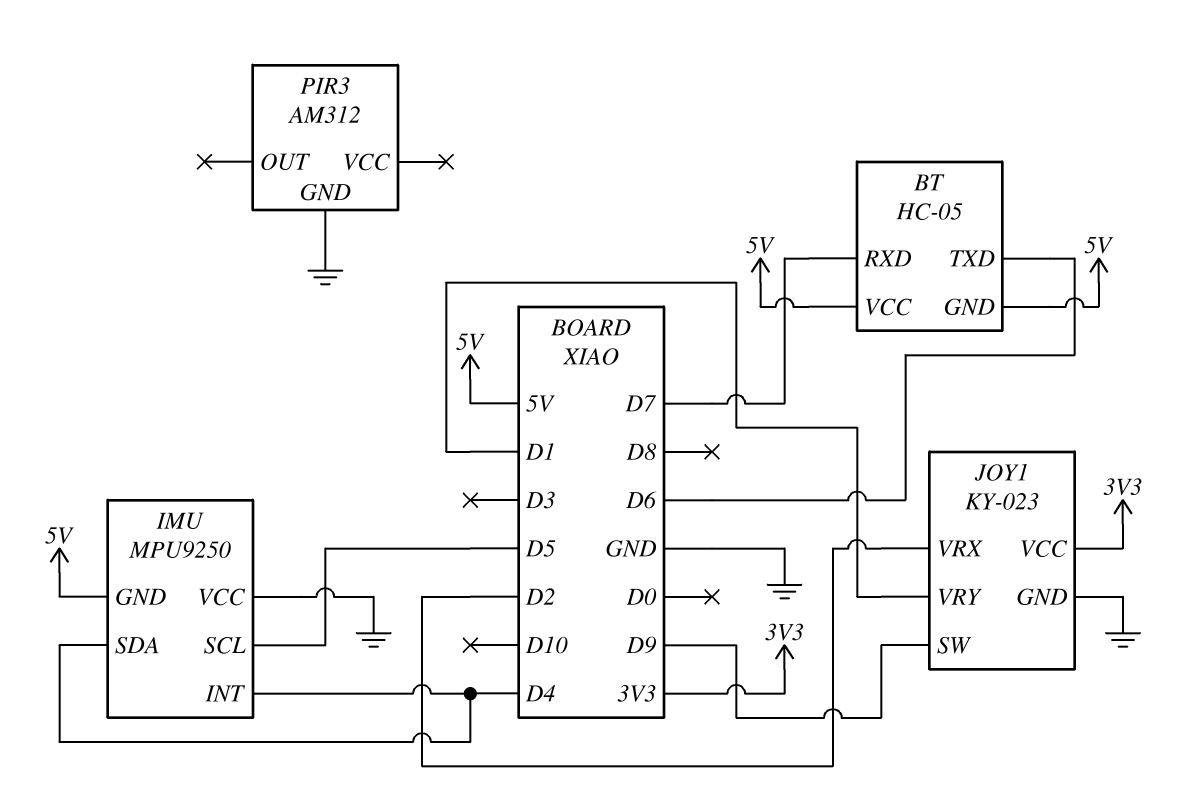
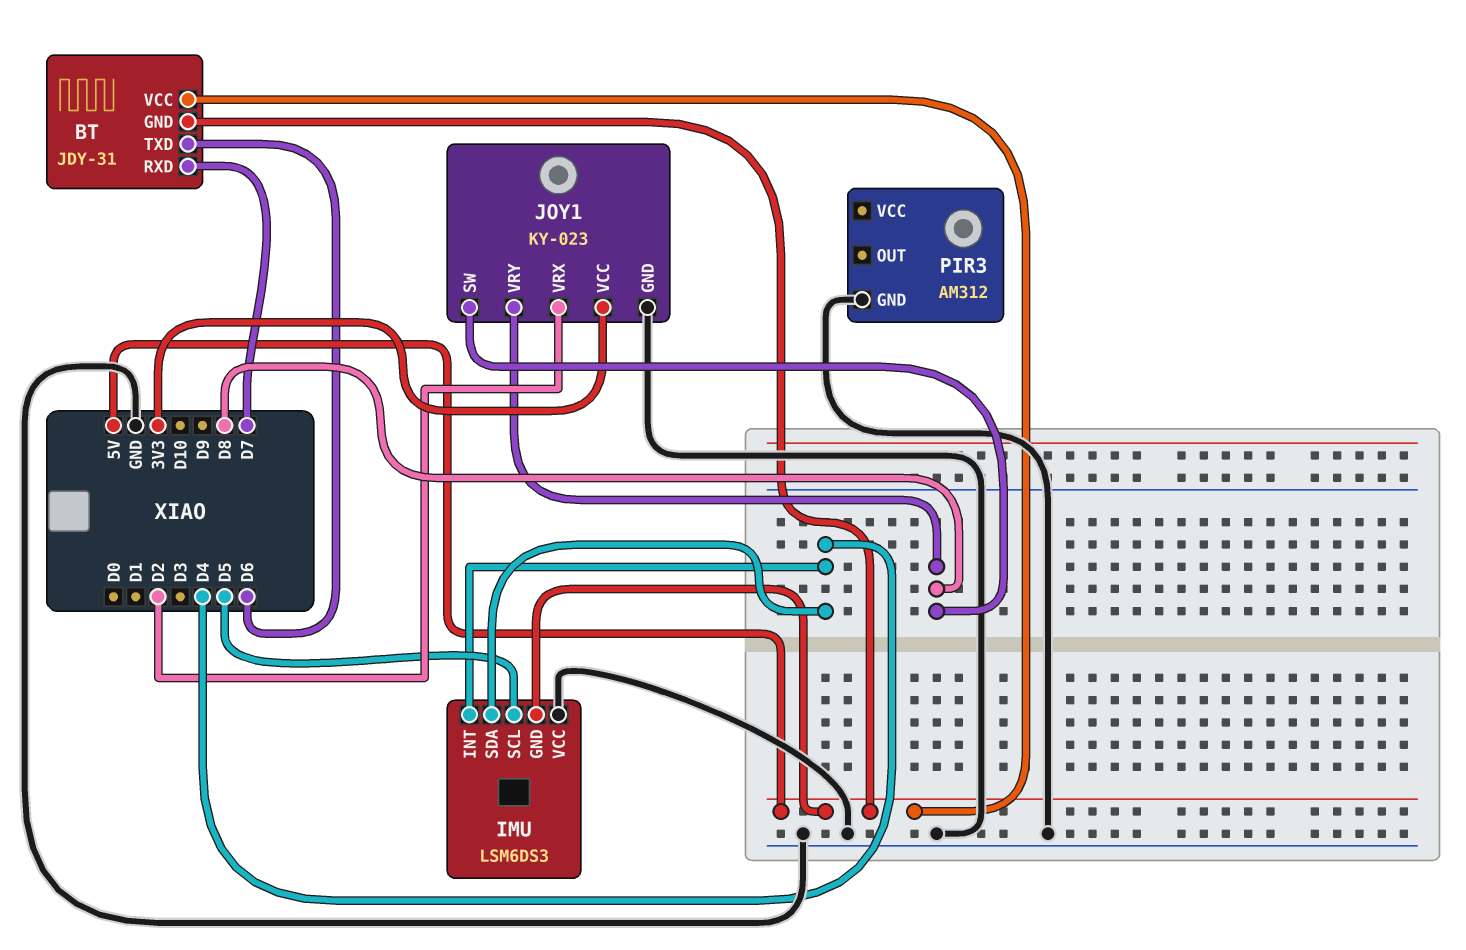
BT: HC-05 -> JDY-31
IMU: MPU9250 -> LSM6DS3
JOY1 pin SW: D9 -> D8
JOY1 pin VRY: D1 -> D8

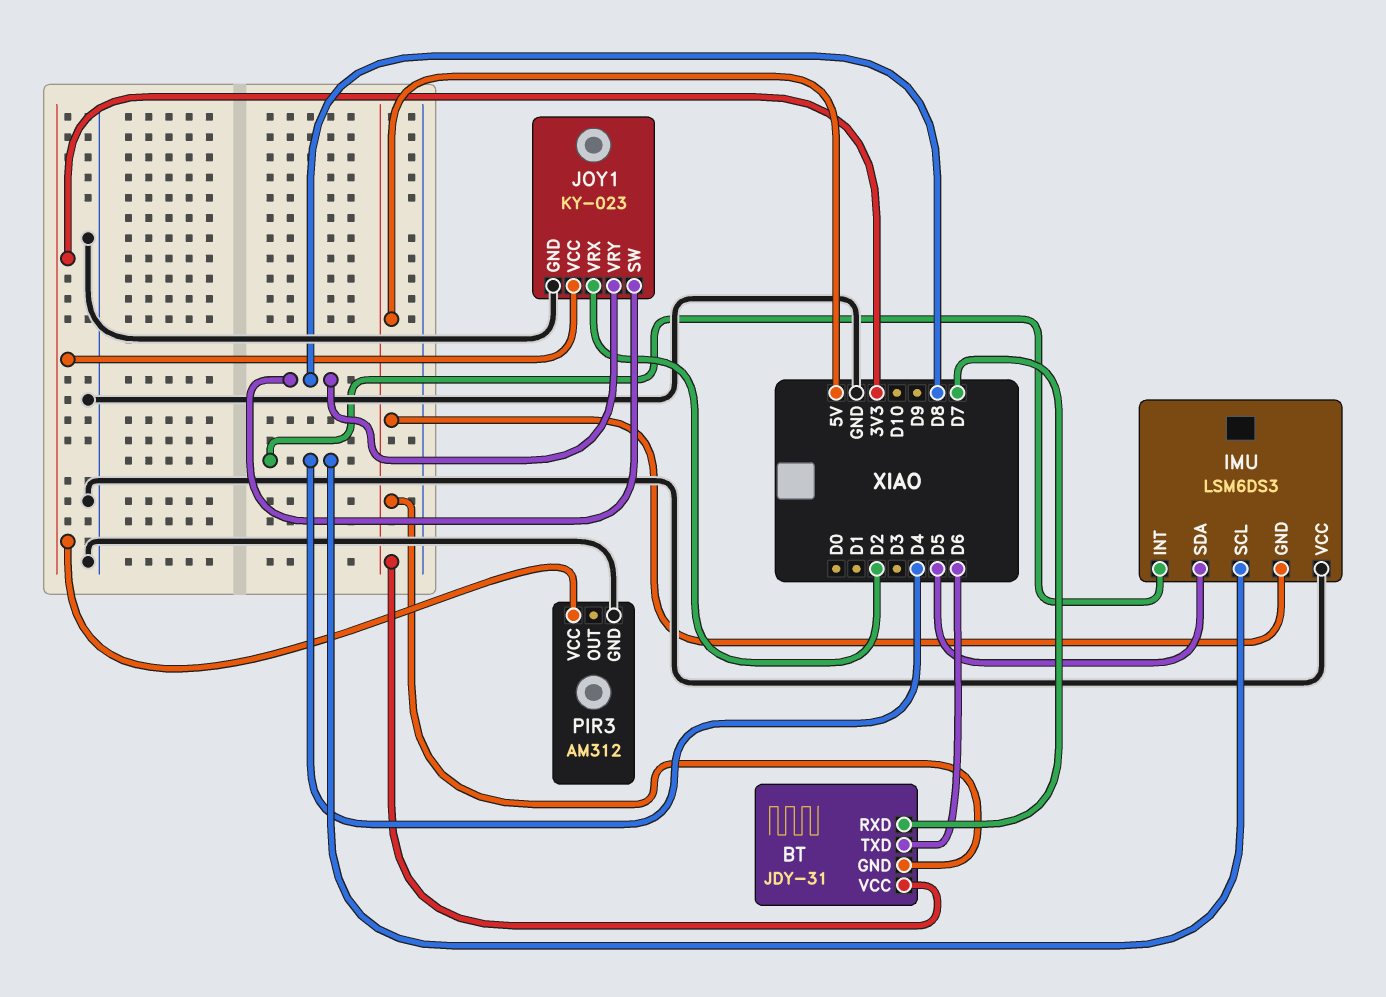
IMU pin SCL: D5 -> D4
IMU pin SDA: D4 -> D5
PIR3 pin VCC: none -> 3V3

